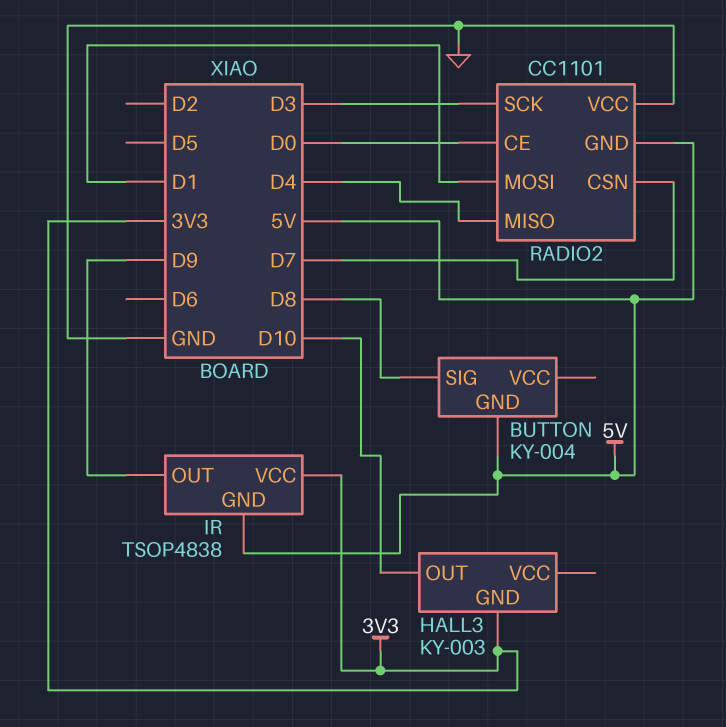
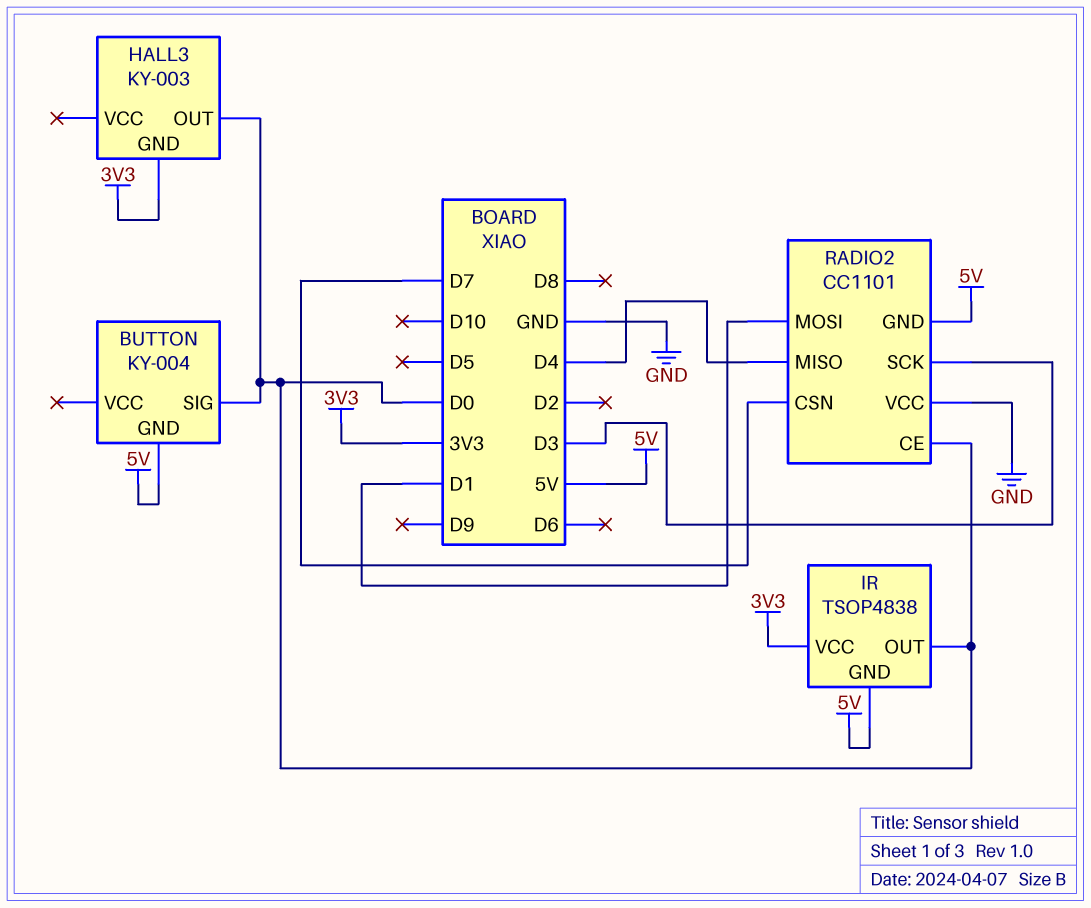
BUTTON pin SIG: D8 -> D0
HALL3 pin OUT: D10 -> D0
IR pin OUT: D9 -> D0

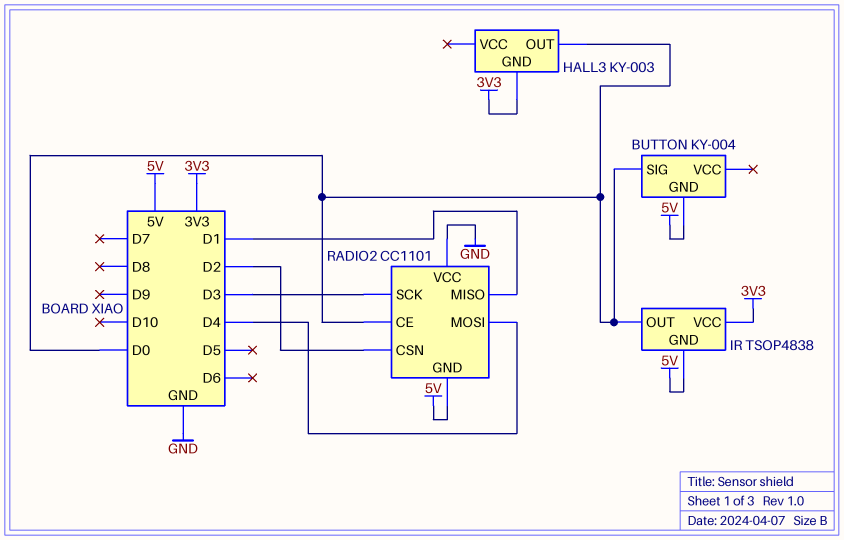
RADIO2 pin CSN: D7 -> D2
RADIO2 pin MISO: D4 -> D1
RADIO2 pin MOSI: D1 -> D4

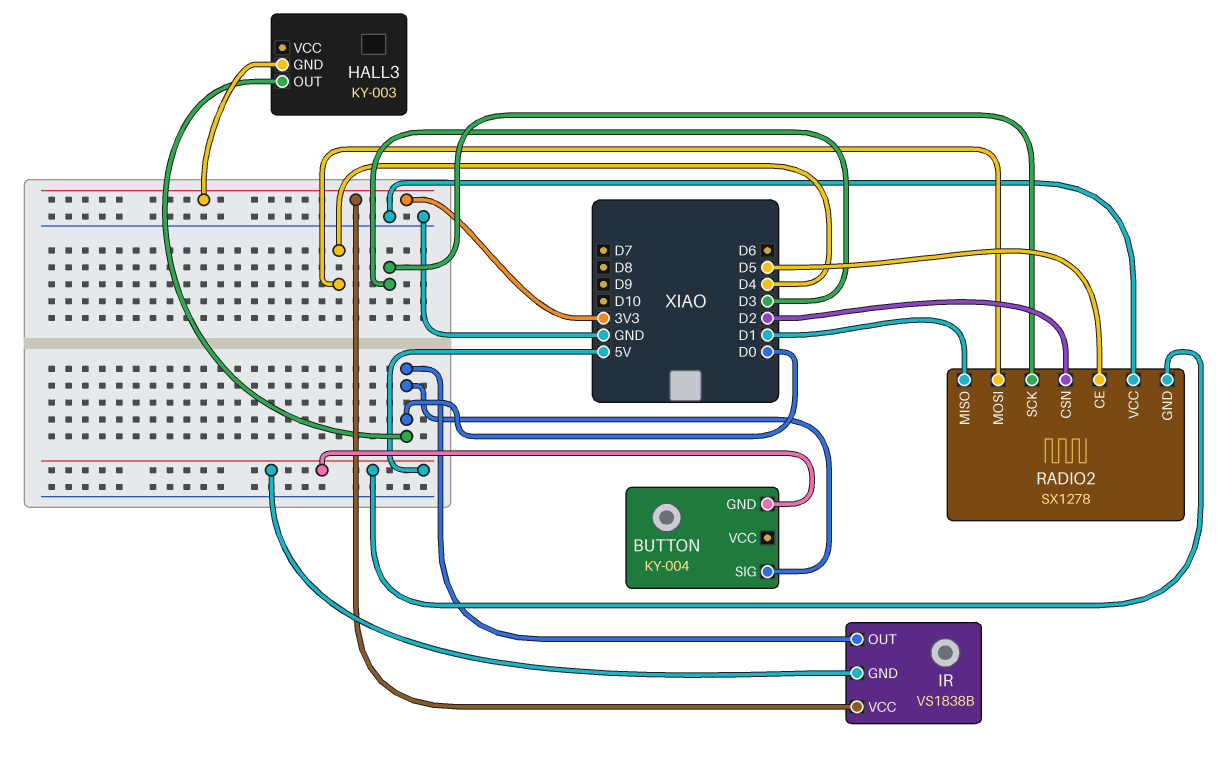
IR: TSOP4838 -> VS1838B
RADIO2: CC1101 -> SX1278
RADIO2 pin CE: D0 -> D5

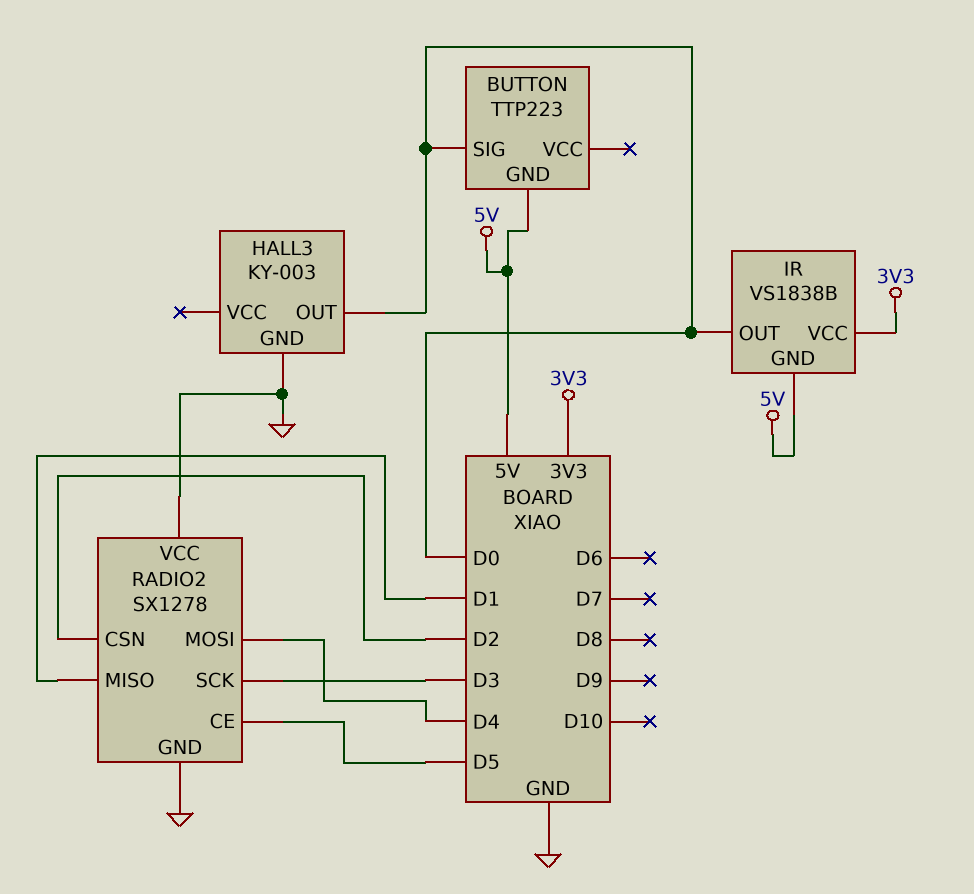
BUTTON: KY-004 -> TTP223
HALL3 pin GND: 3V3 -> GND
RADIO2 pin GND: 5V -> GND

